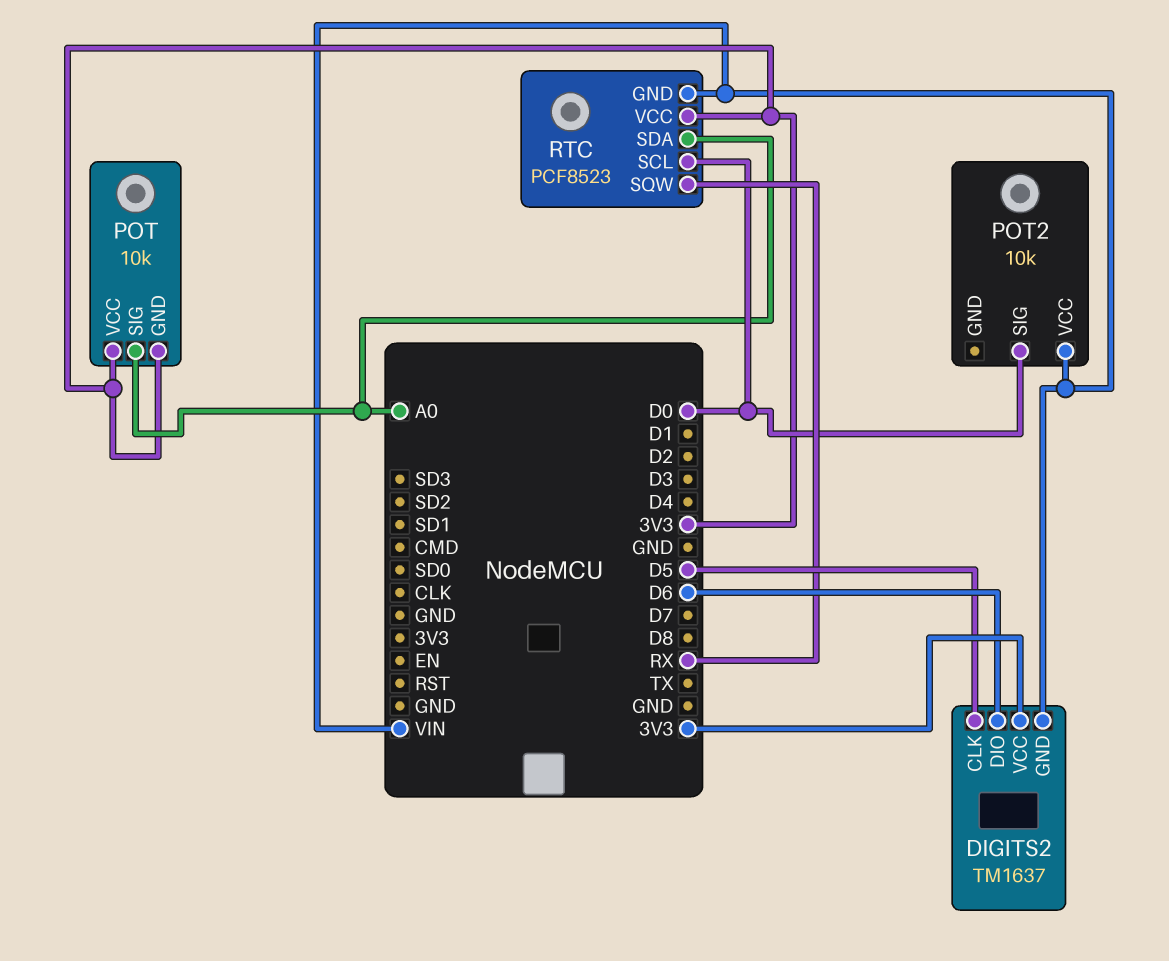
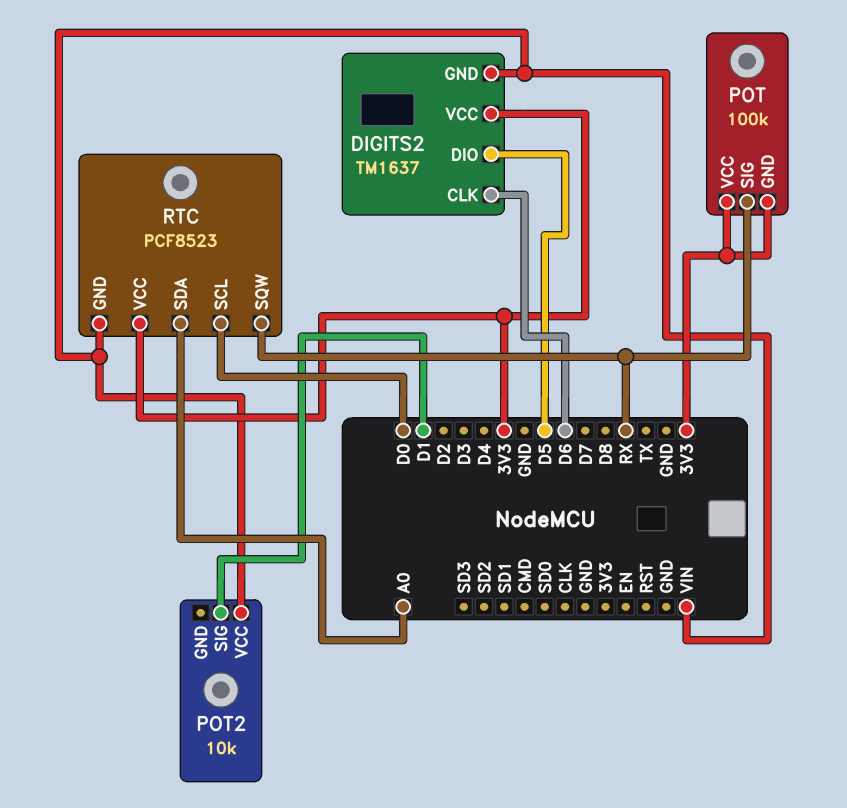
DIGITS2 pin CLK: D5 -> D6
DIGITS2 pin DIO: D6 -> D5
POT: 10k -> 100k
POT pin SIG: A0 -> RX
POT2 pin SIG: D0 -> D1

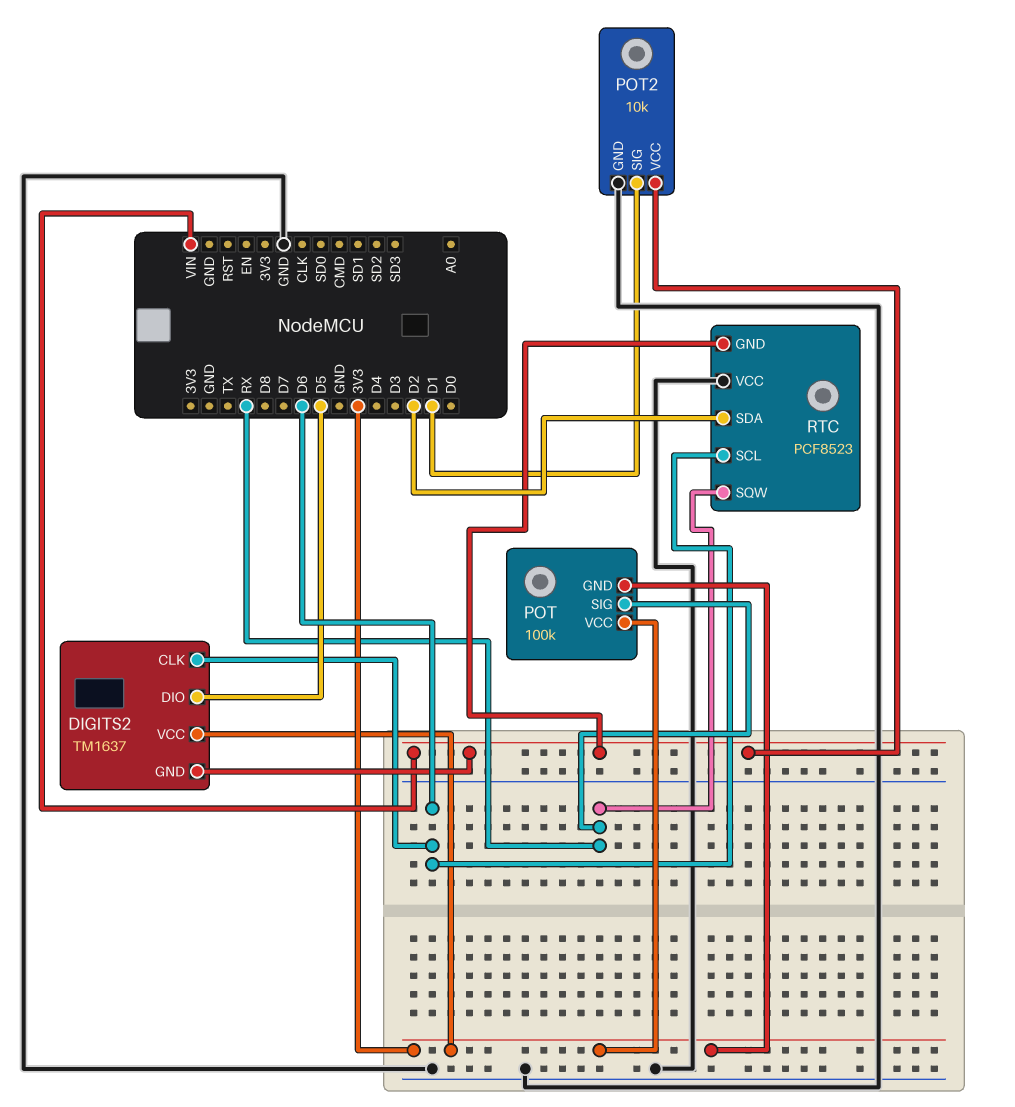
POT2 pin GND: none -> GND
RTC pin SCL: D0 -> D6
RTC pin SDA: A0 -> D2
RTC pin VCC: 3V3 -> GND

